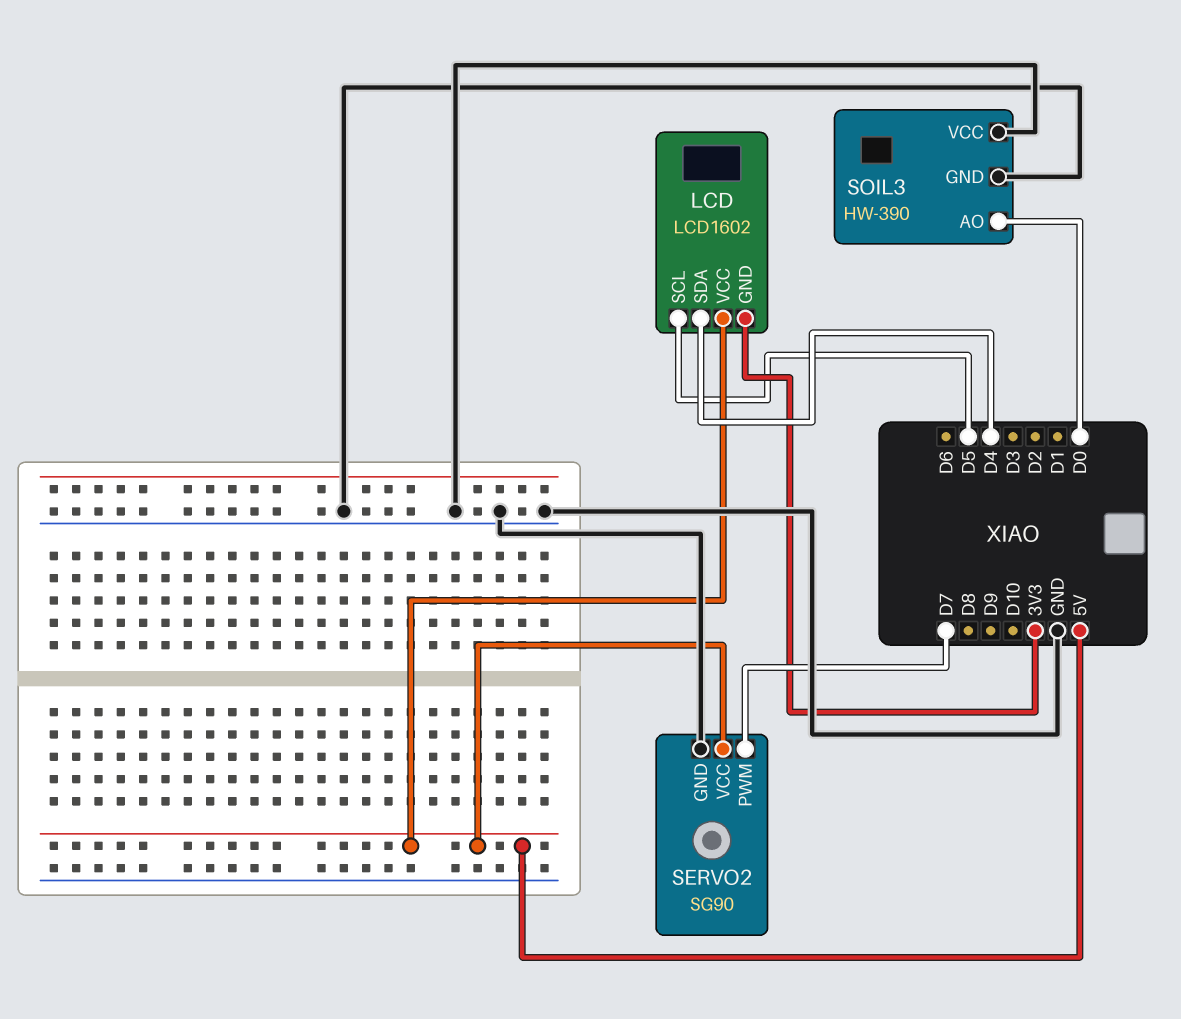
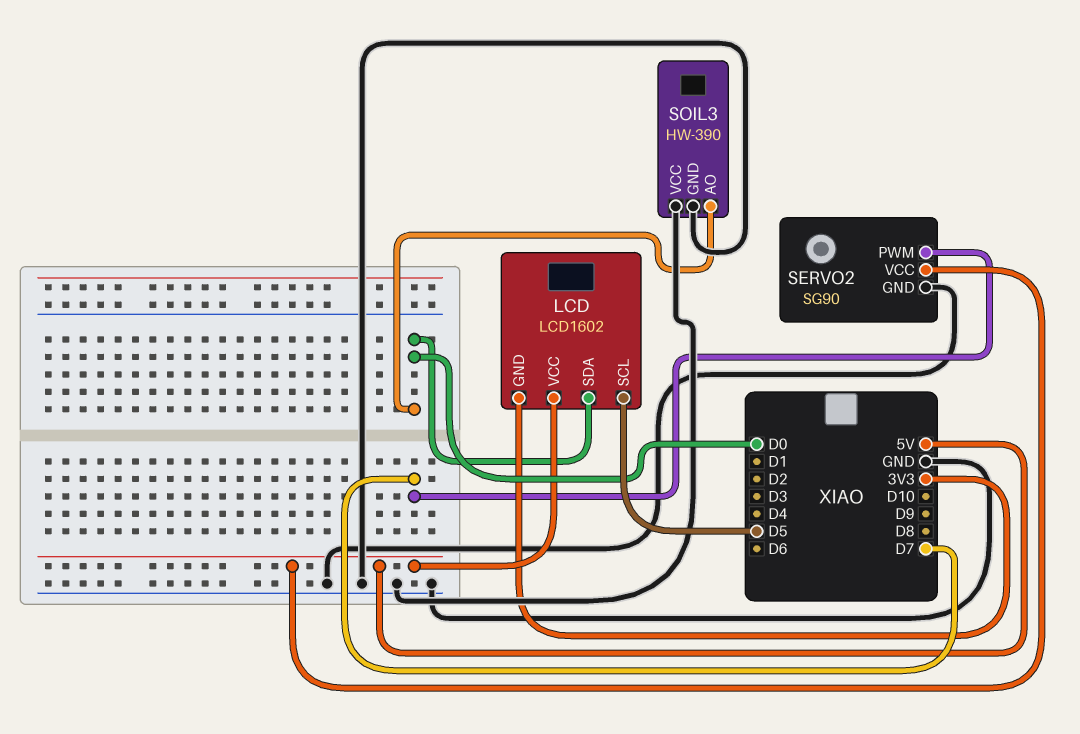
LCD pin SDA: D4 -> D0

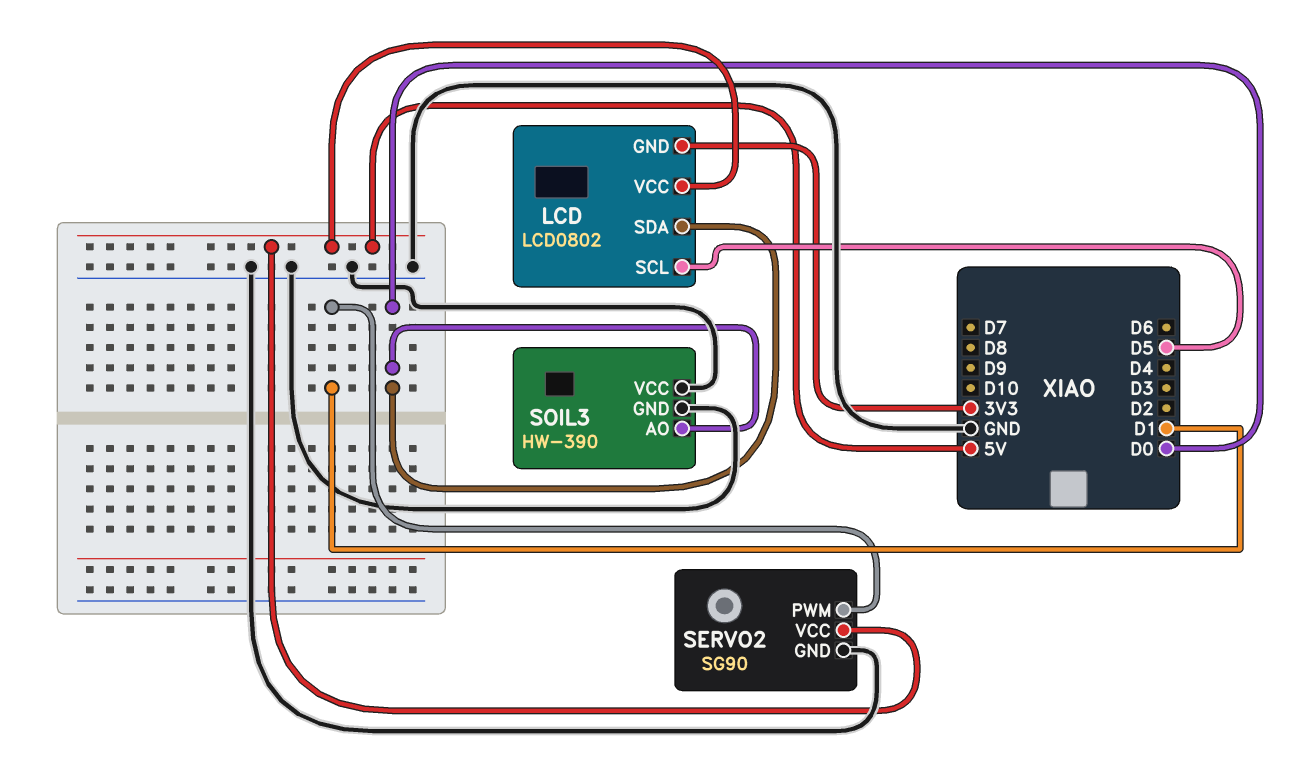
LCD: LCD1602 -> LCD0802
SERVO2 pin PWM: D7 -> D1

